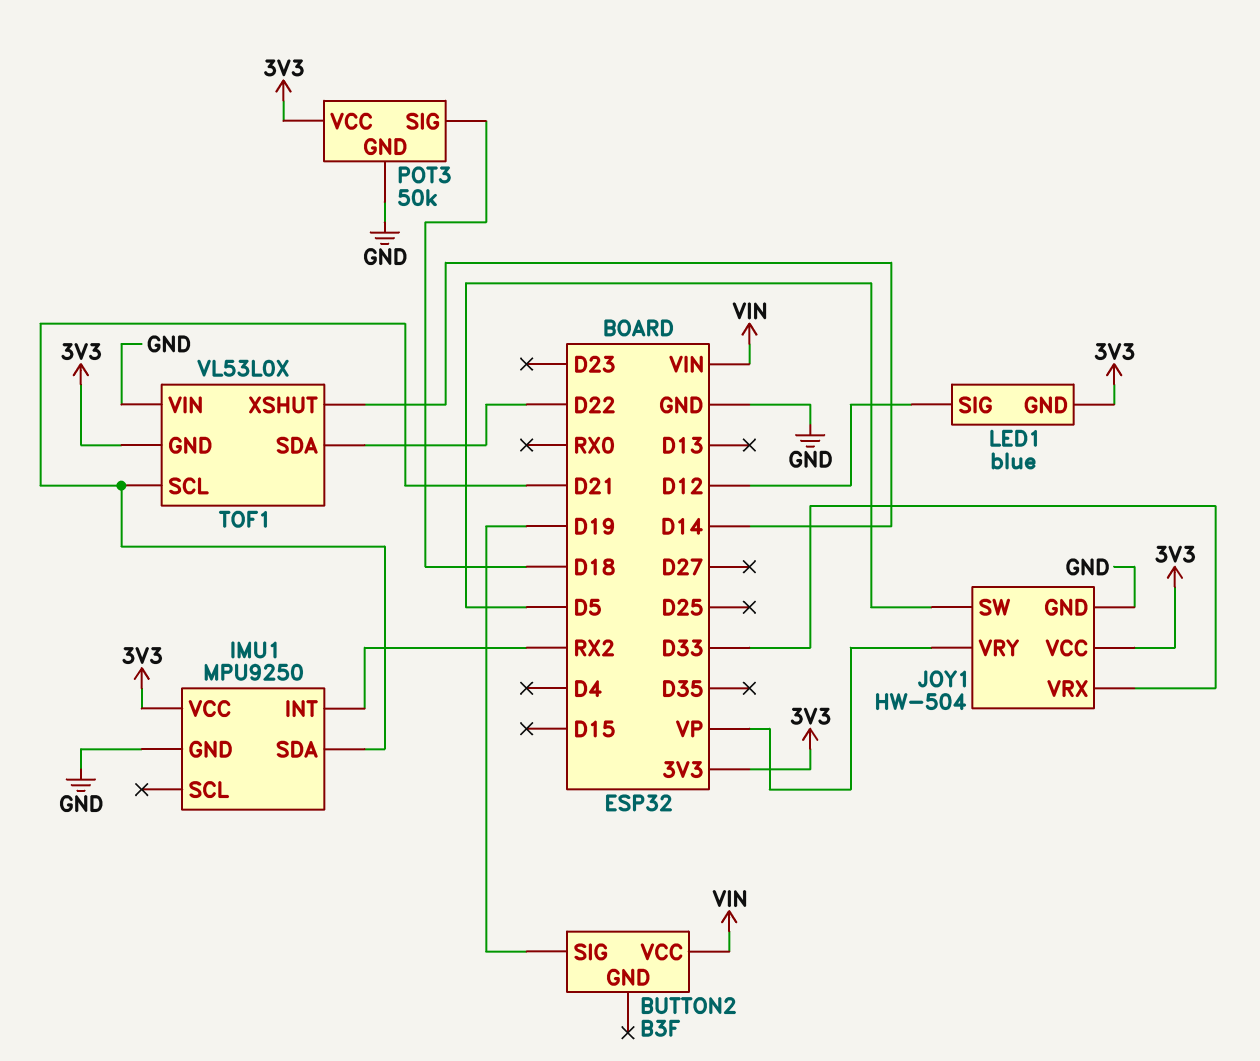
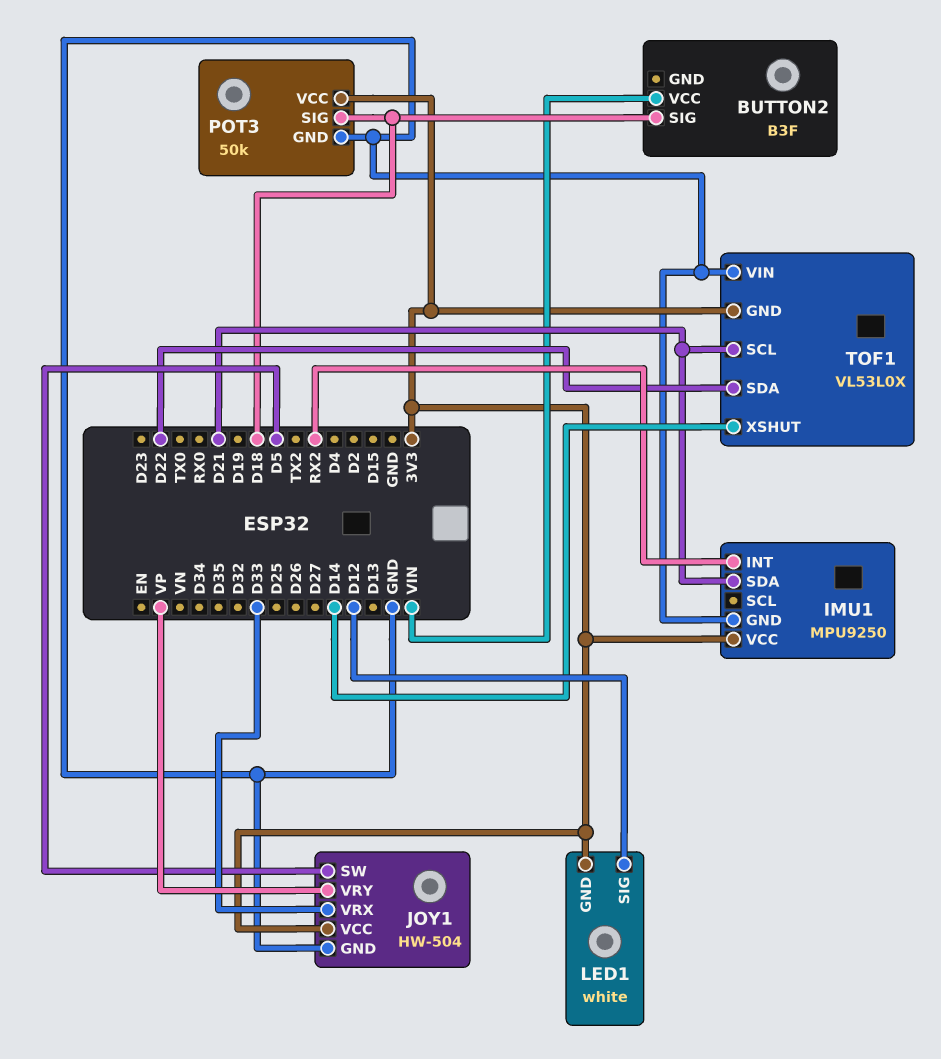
BUTTON2 pin SIG: D19 -> D18
LED1: blue -> white

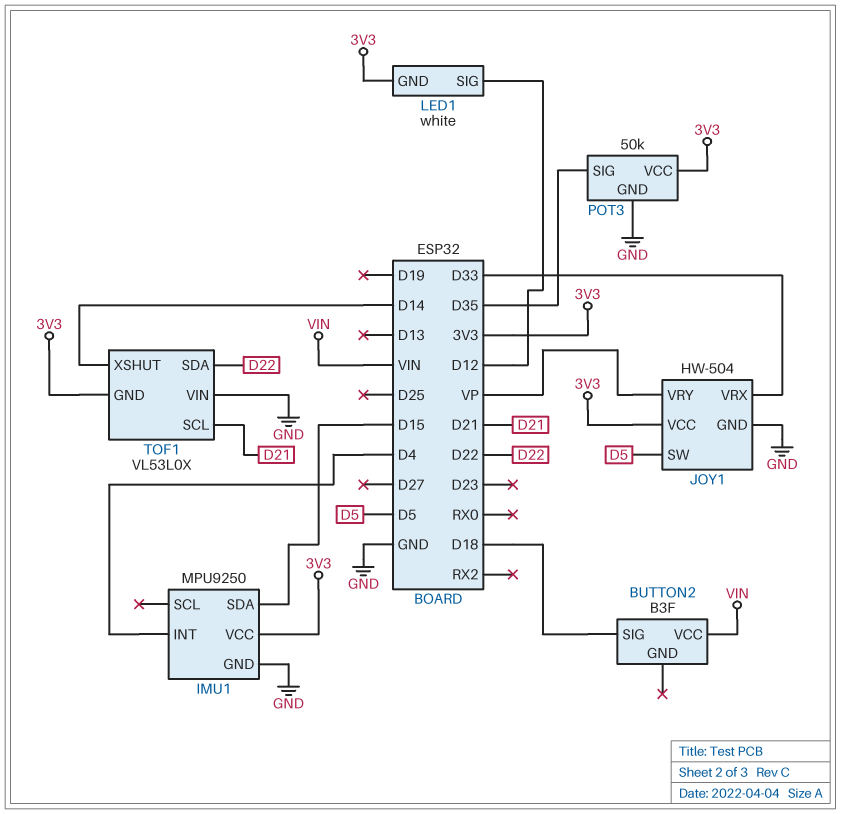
IMU1 pin INT: RX2 -> D4
IMU1 pin SDA: D21 -> D15
POT3 pin SIG: D18 -> D35

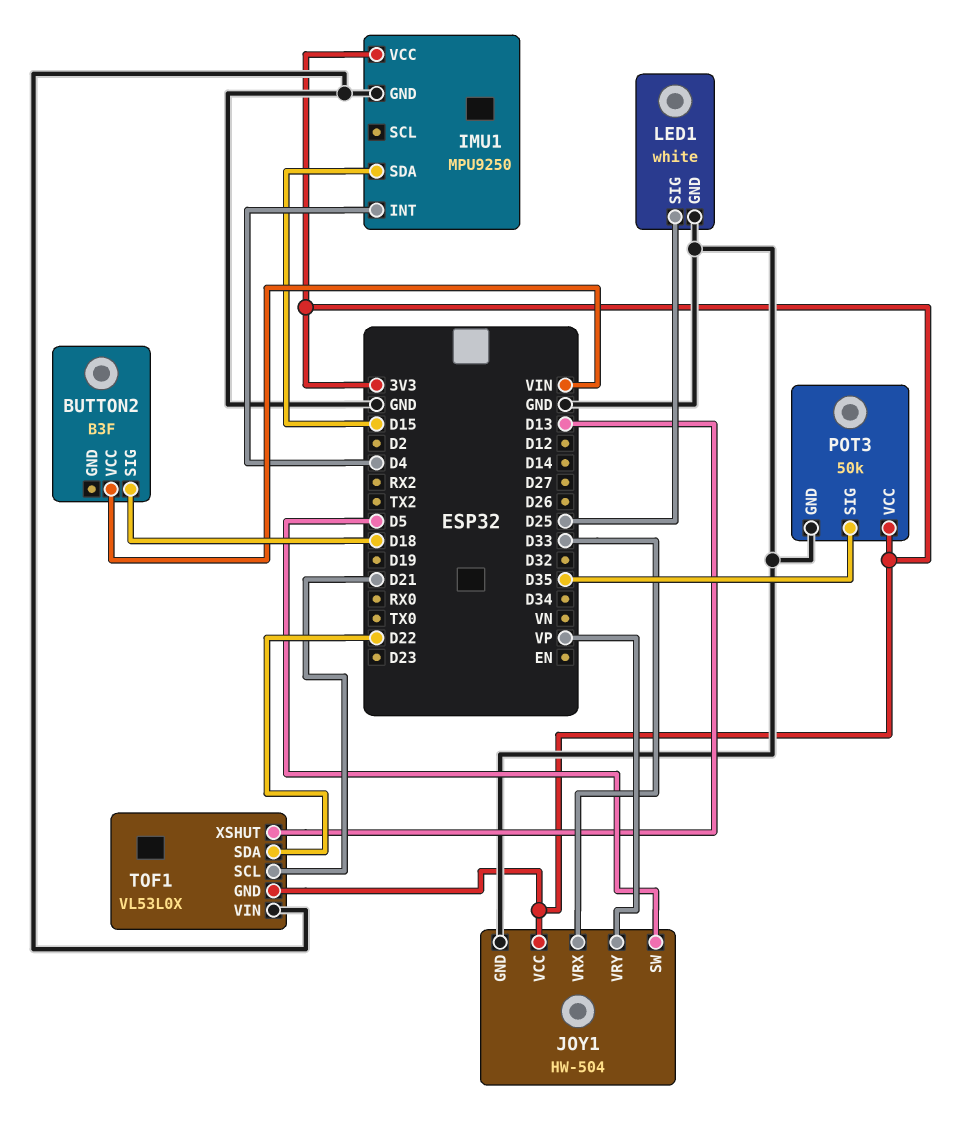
LED1 pin GND: 3V3 -> GND
LED1 pin SIG: D12 -> D25
TOF1 pin XSHUT: D14 -> D13

